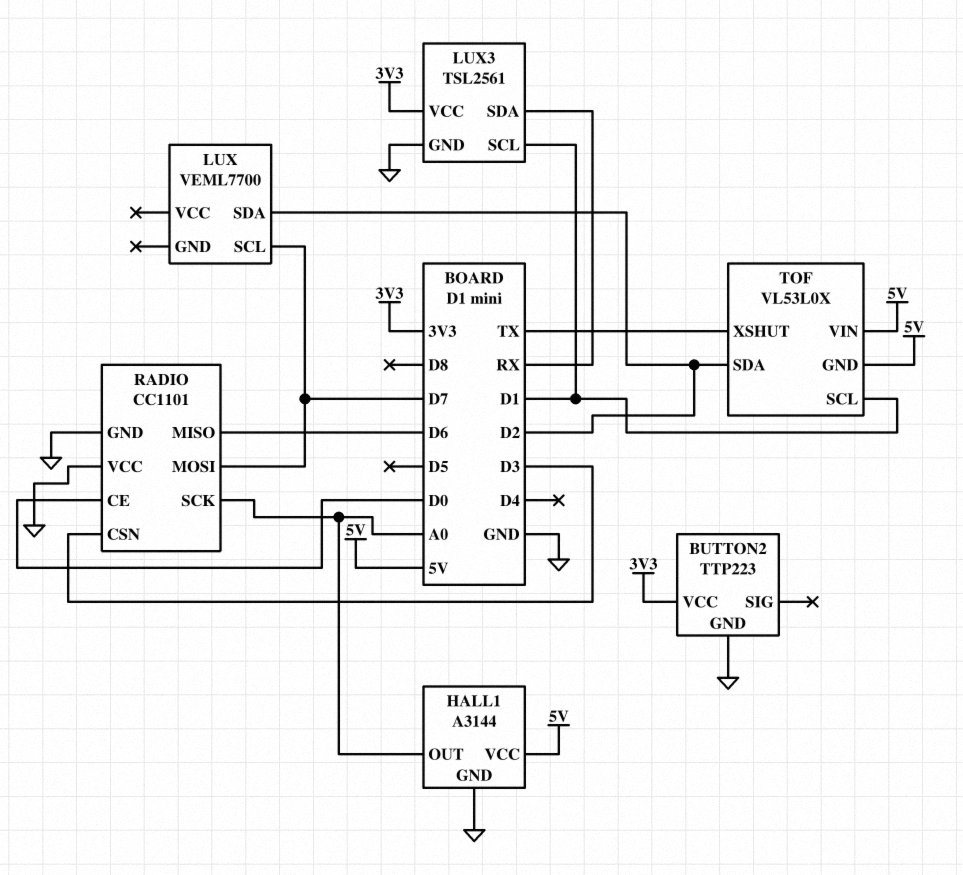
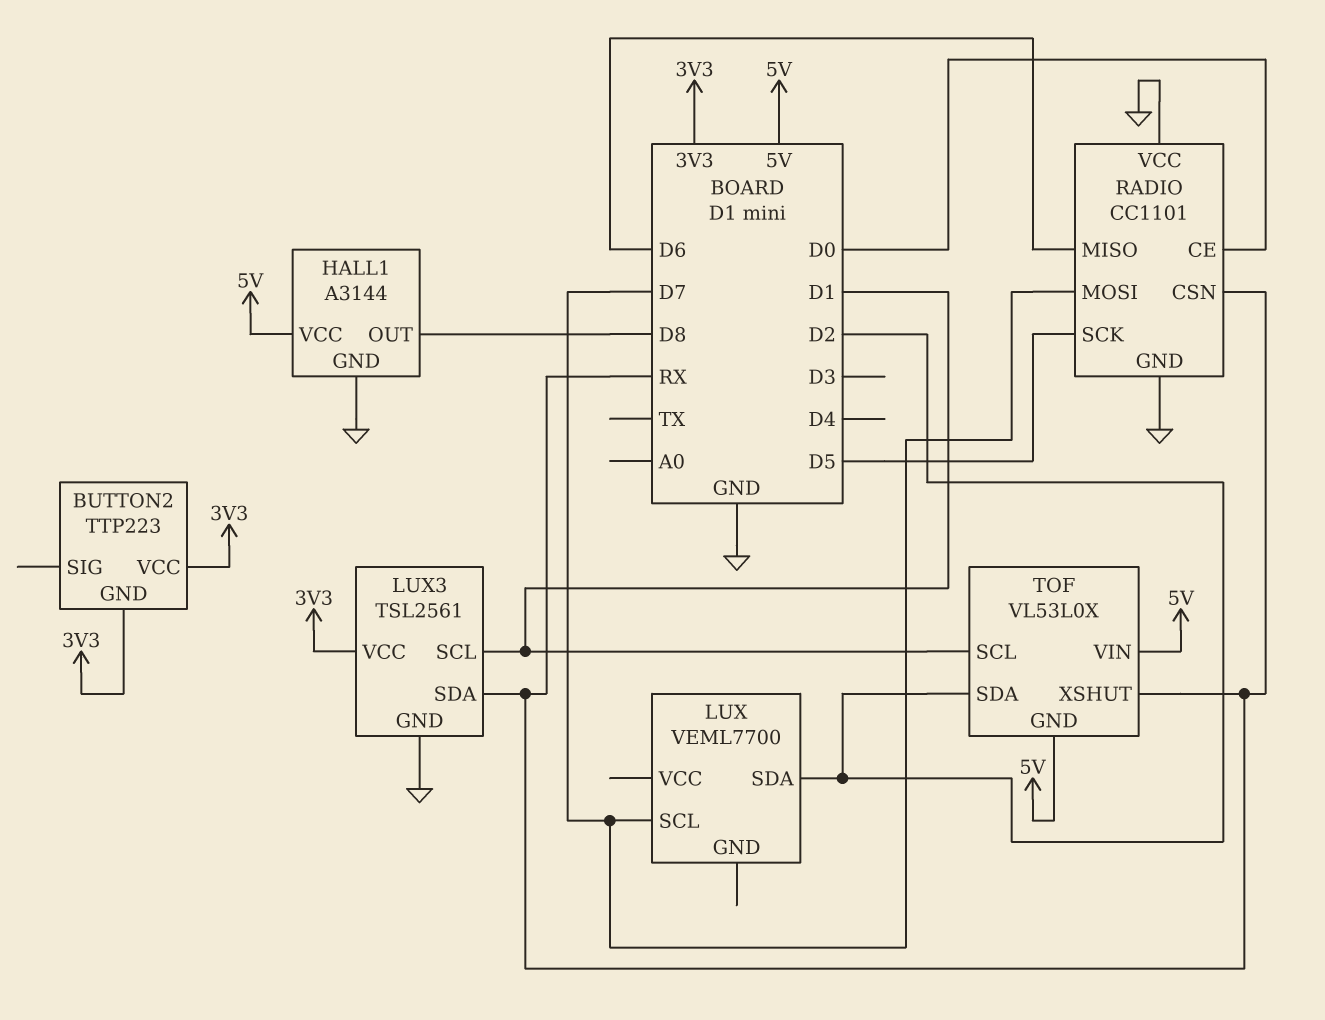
BUTTON2 pin GND: GND -> 3V3
HALL1 pin OUT: A0 -> D8
RADIO pin CSN: D3 -> RX
RADIO pin SCK: A0 -> D5
TOF pin XSHUT: TX -> RX

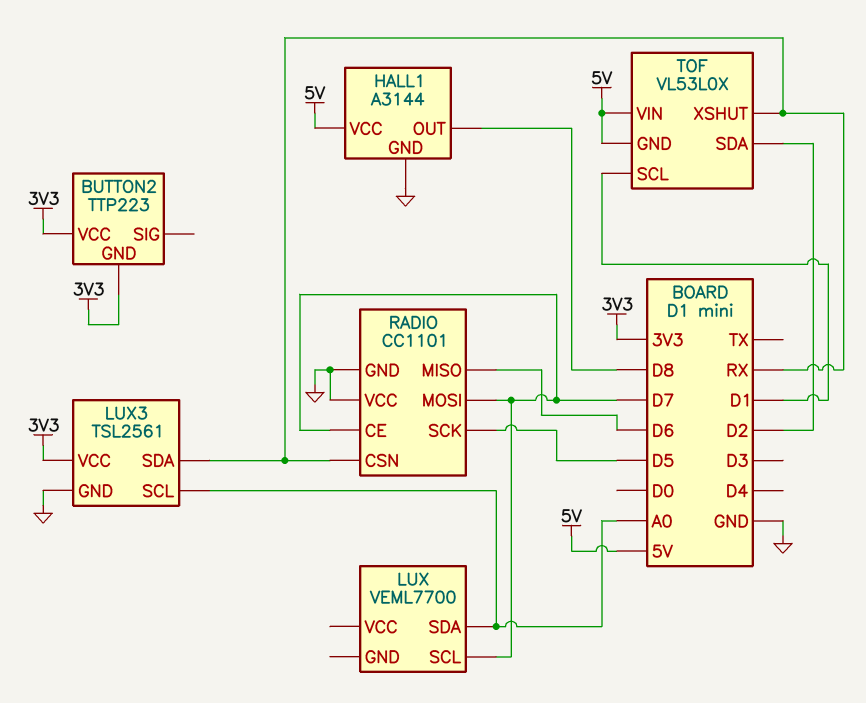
LUX pin SDA: D2 -> A0
LUX3 pin SCL: D1 -> A0
RADIO pin CE: D0 -> D7

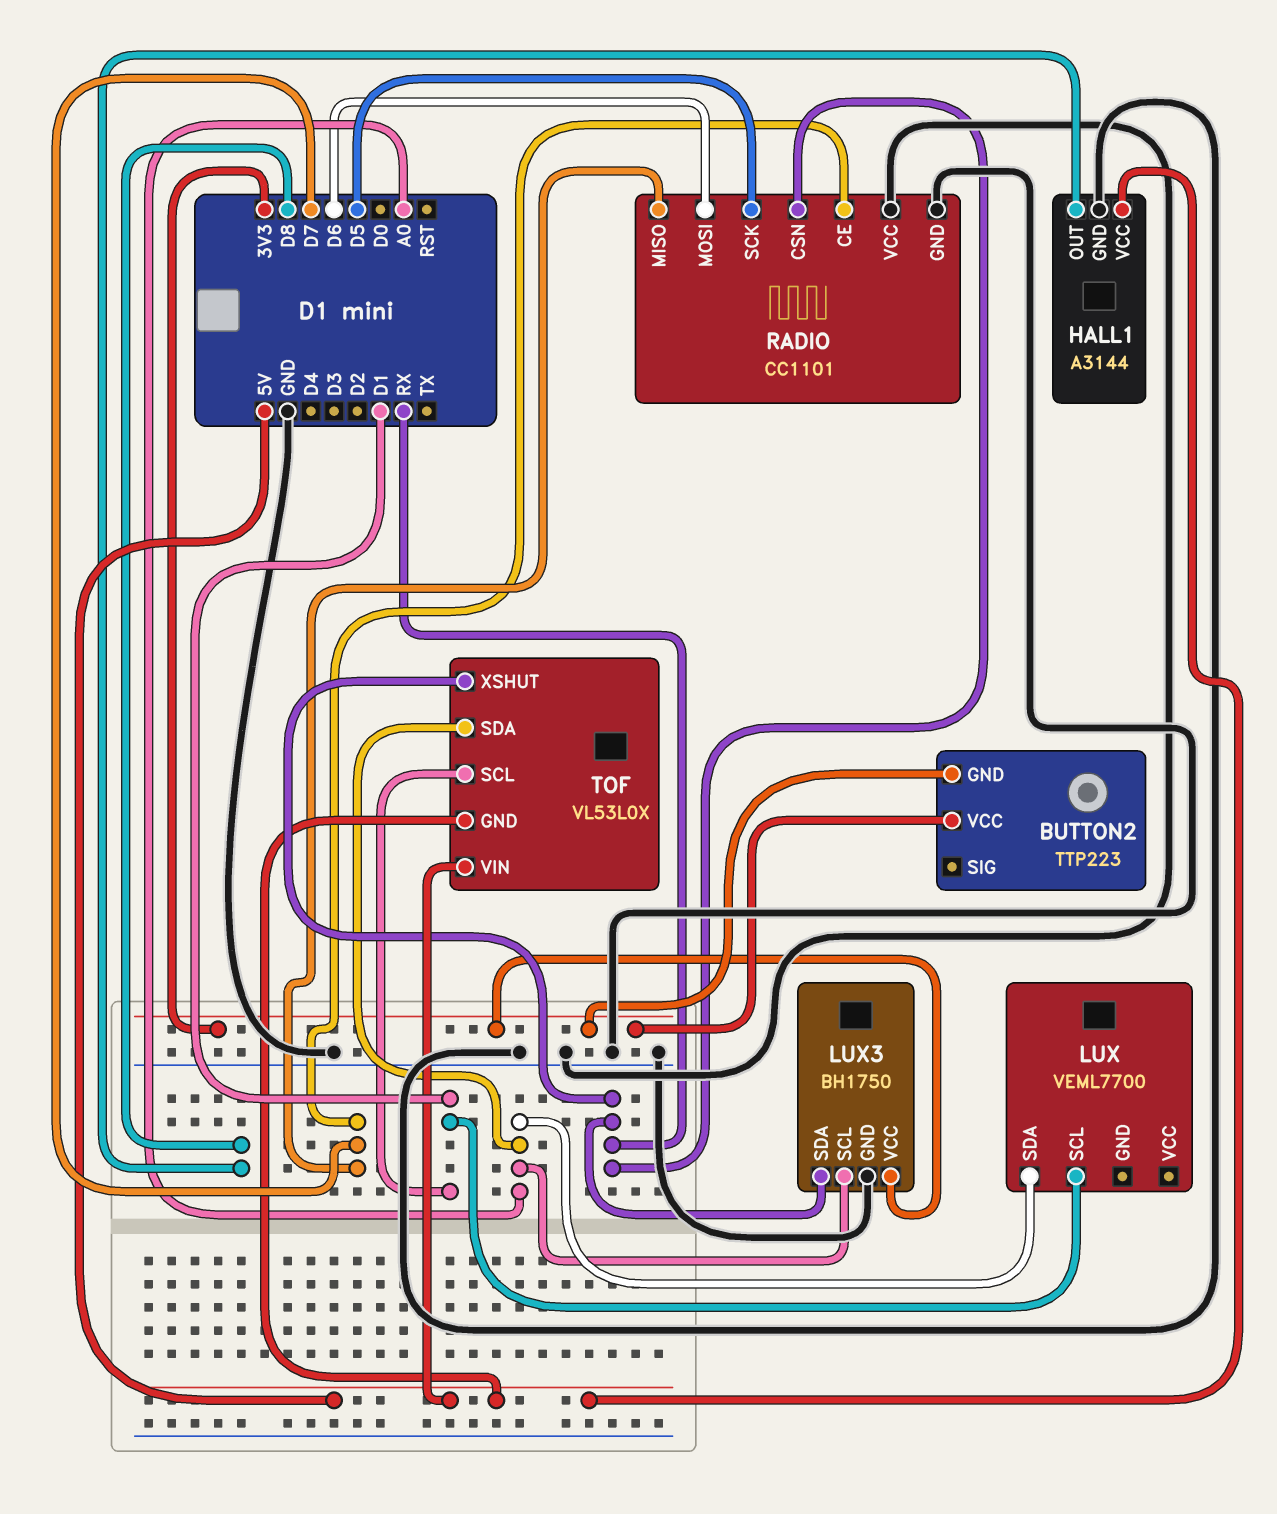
LUX pin SCL: D7 -> D1
LUX3: TSL2561 -> BH1750
RADIO pin MISO: D6 -> D7
RADIO pin MOSI: D7 -> D6
TOF pin SDA: D2 -> A0

